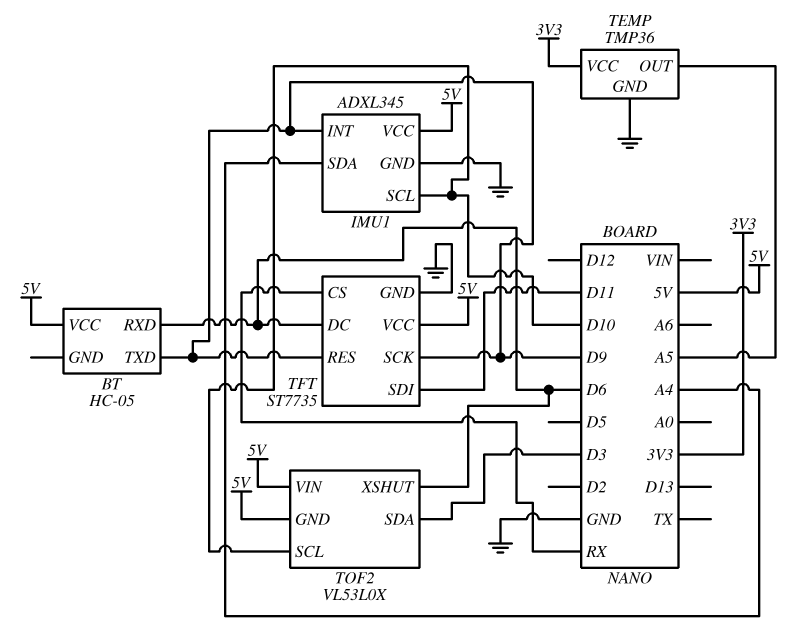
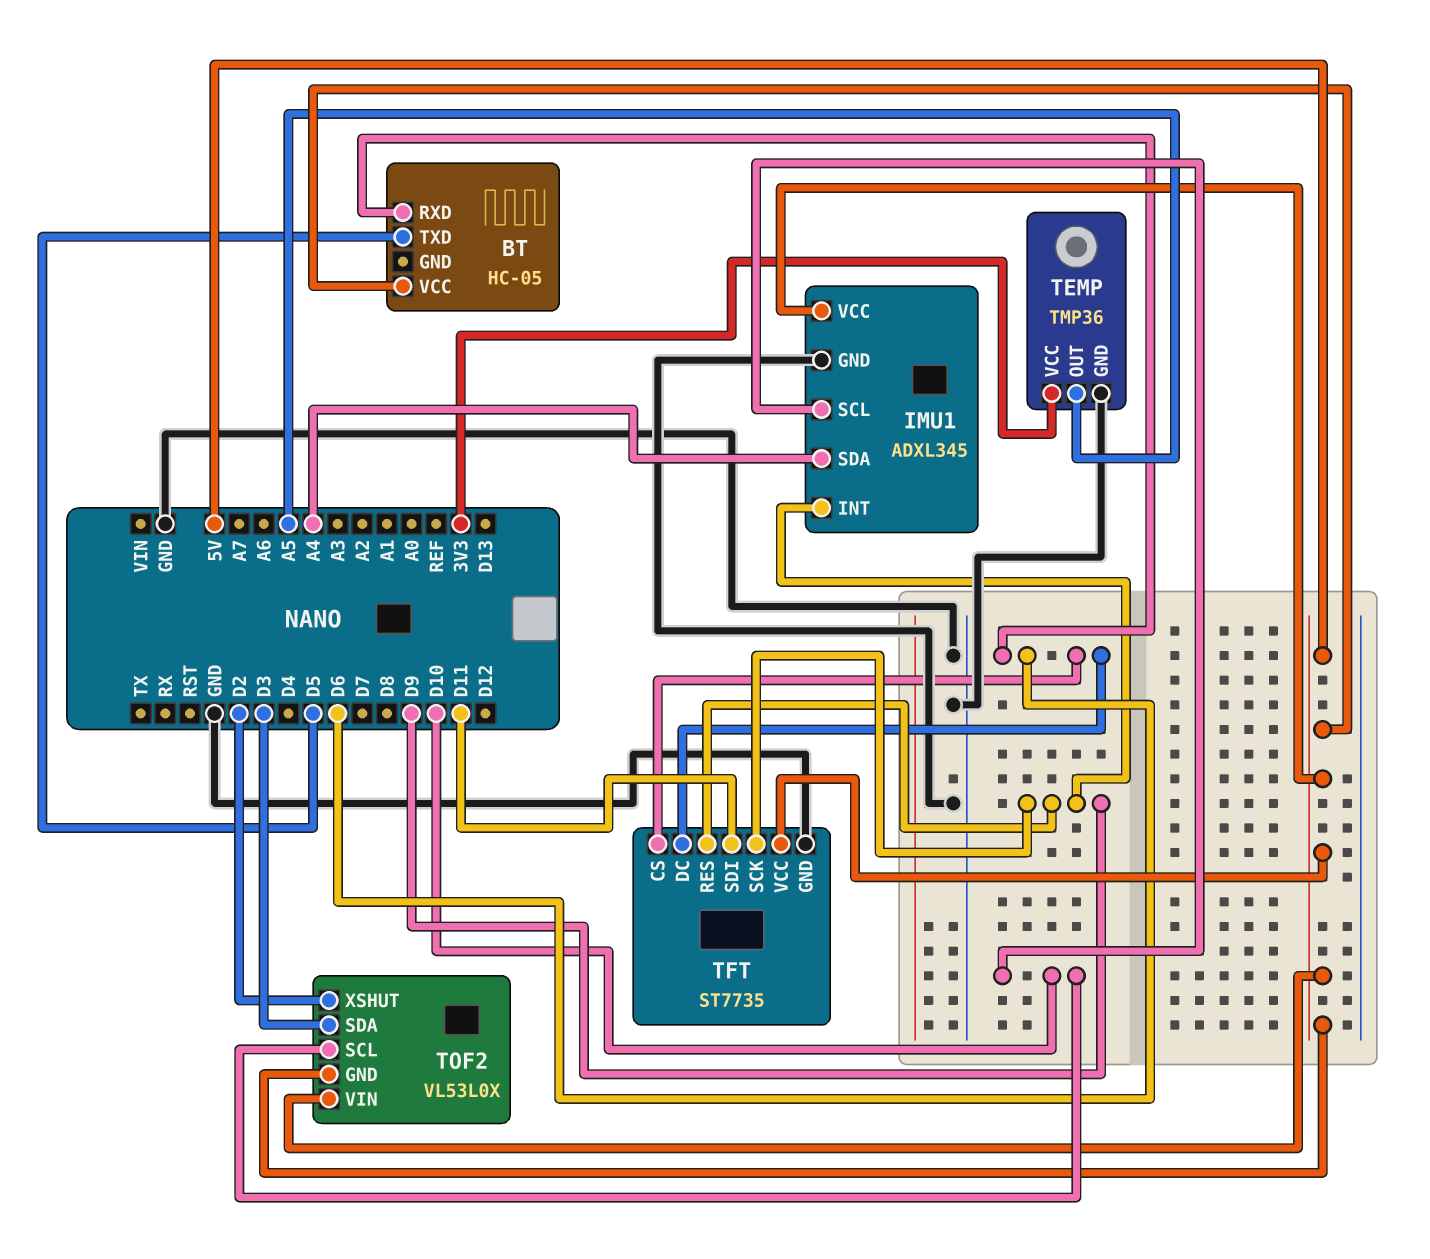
BT pin TXD: D9 -> D5
TFT pin CS: RX -> D6
TOF2 pin XSHUT: D6 -> D2

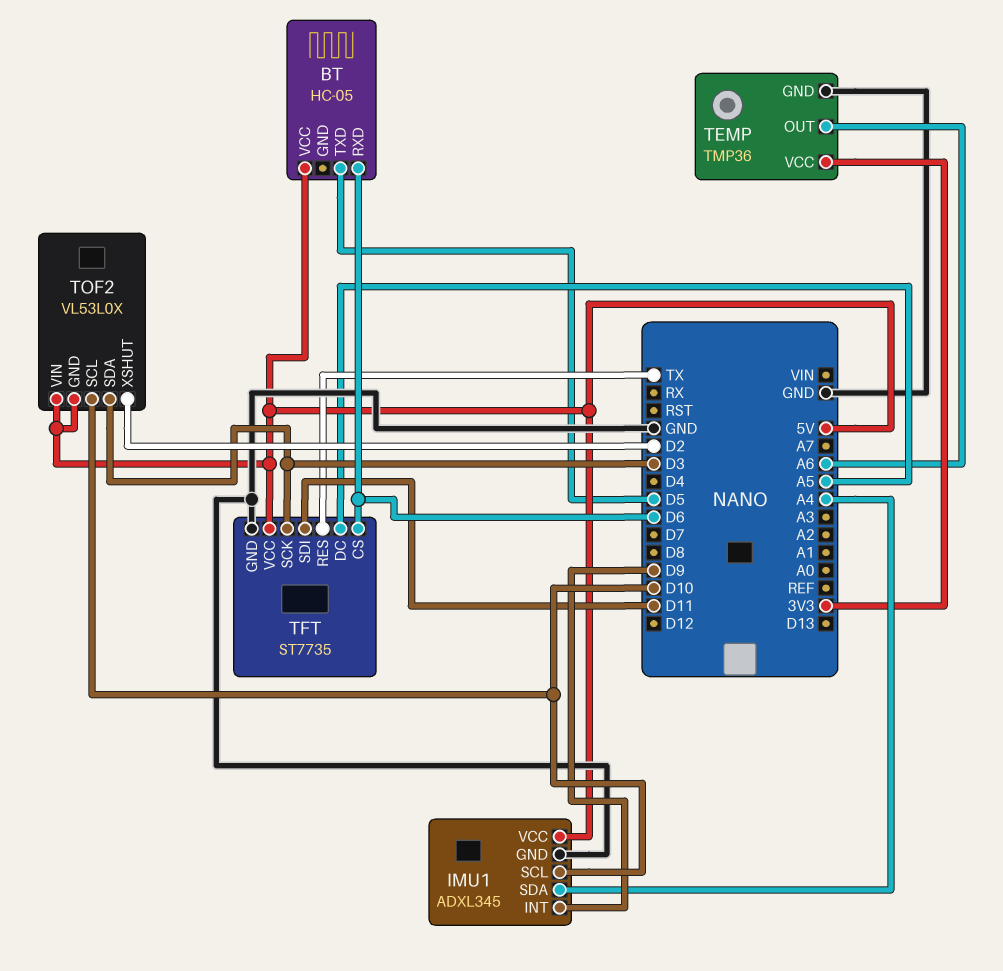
TEMP pin OUT: A5 -> A6
TFT pin DC: D6 -> A5
TFT pin RES: D9 -> TX
TFT pin SCK: D9 -> D3

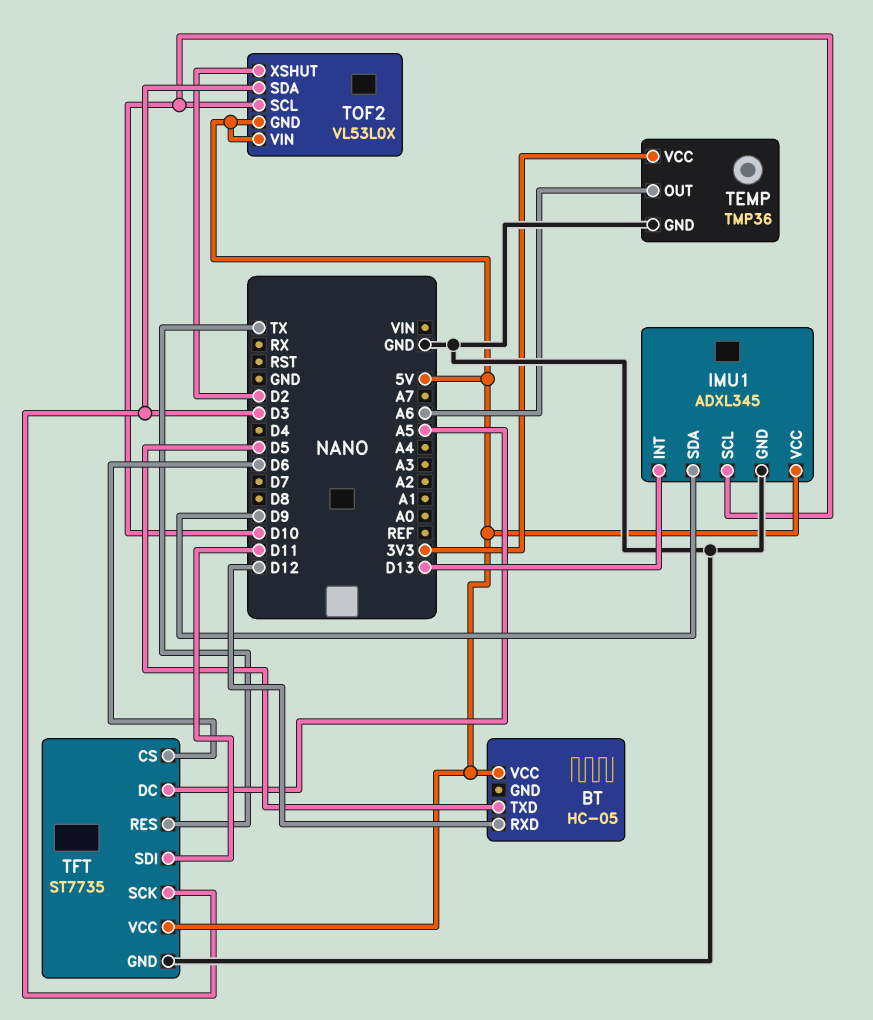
BT pin RXD: D6 -> D12
IMU1 pin INT: D9 -> D13
IMU1 pin SDA: A4 -> D9

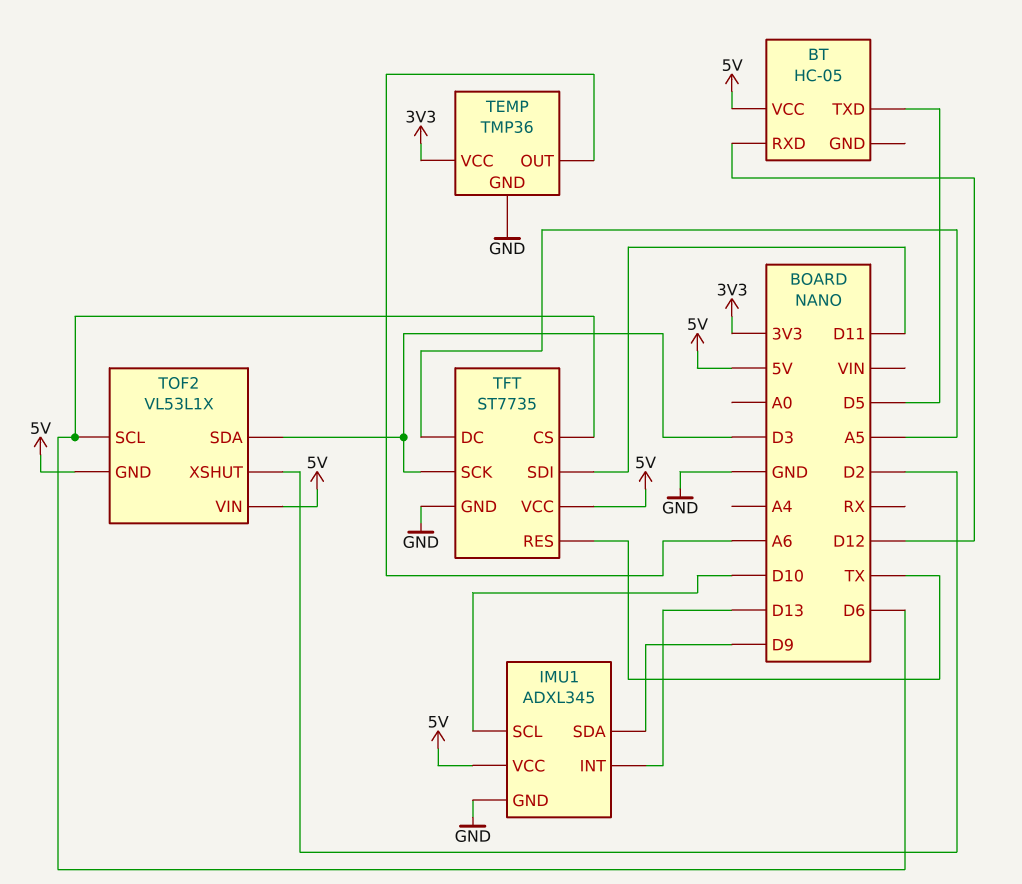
TOF2: VL53L0X -> VL53L1X
TOF2 pin SCL: D10 -> D6

